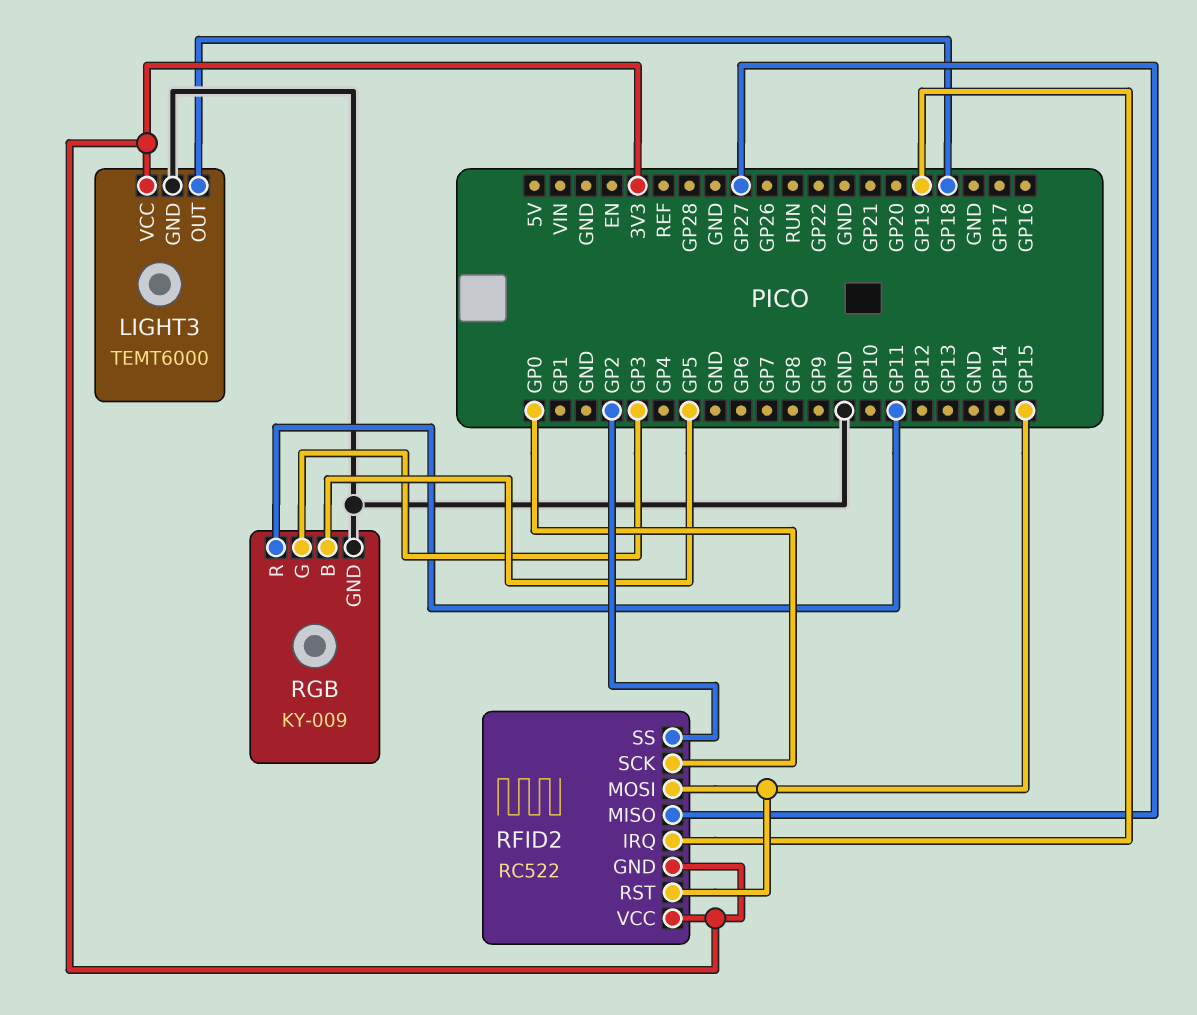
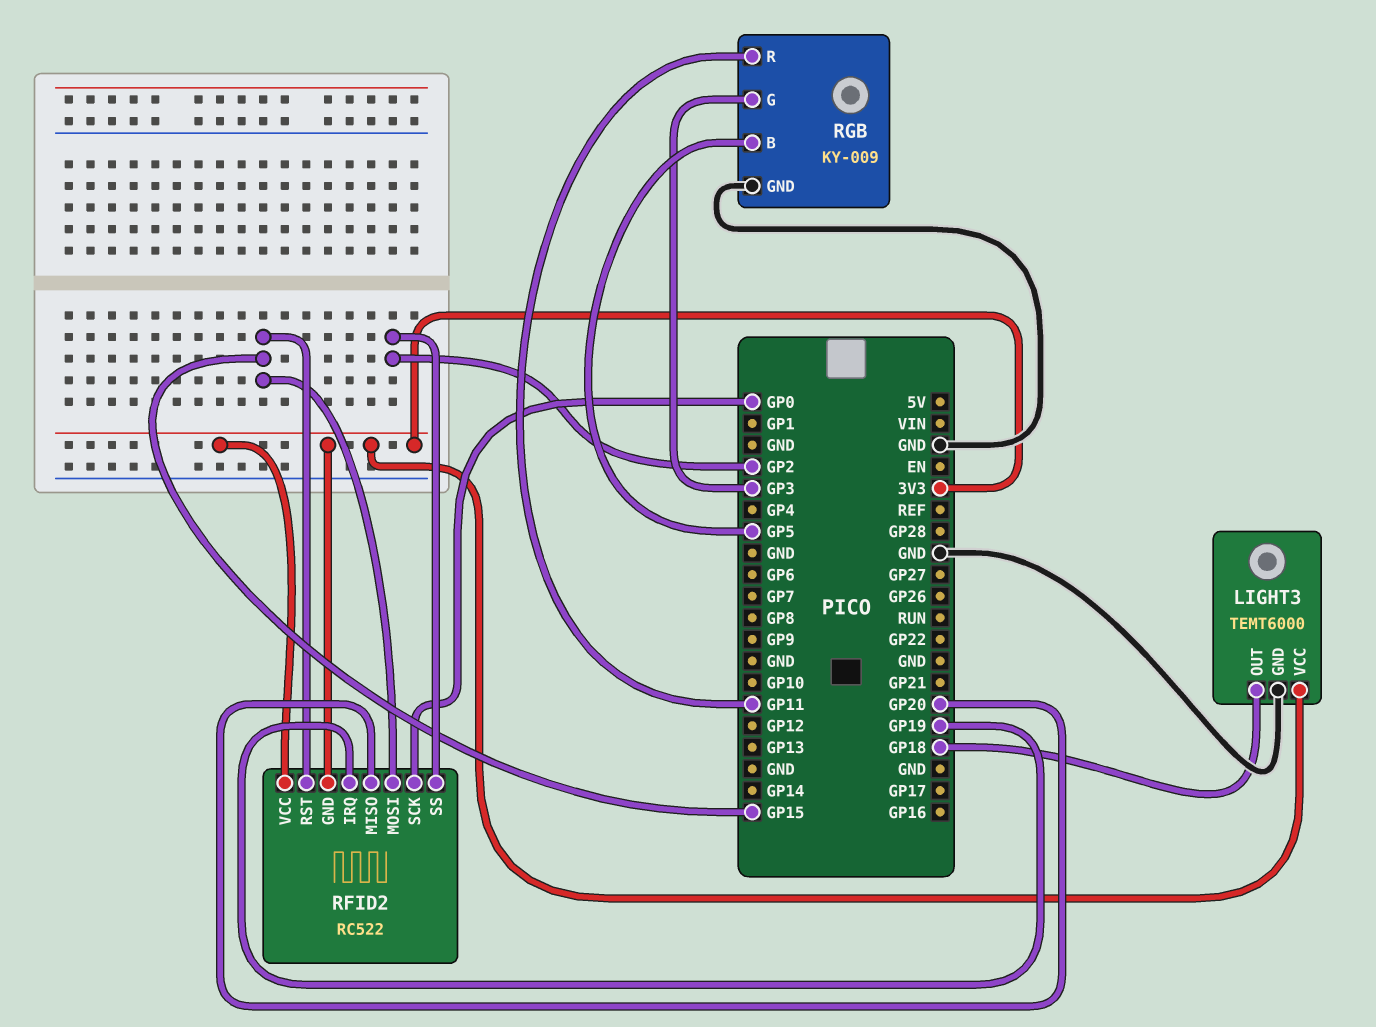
RFID2 pin MISO: GP27 -> GP20

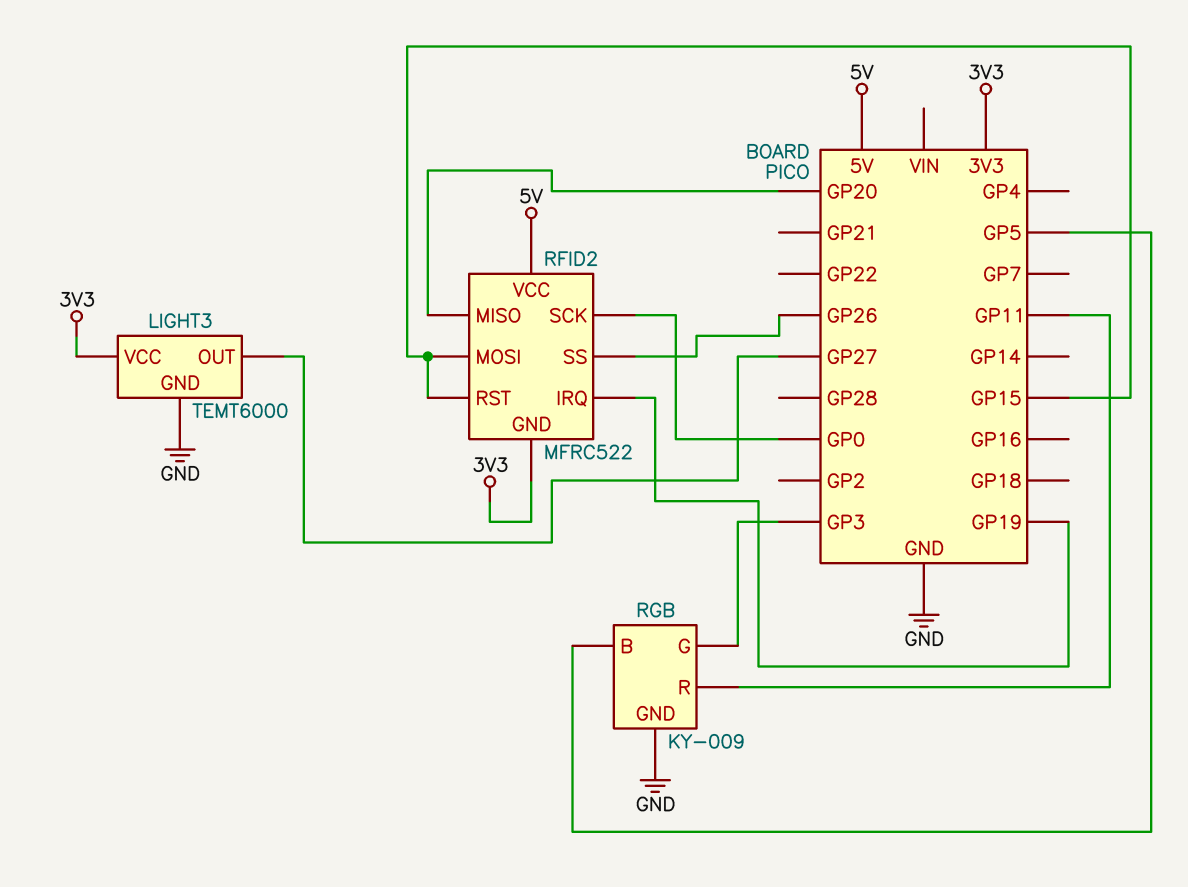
LIGHT3 pin OUT: GP18 -> GP27
RFID2: RC522 -> MFRC522
RFID2 pin SS: GP2 -> GP26
RFID2 pin VCC: 3V3 -> 5V

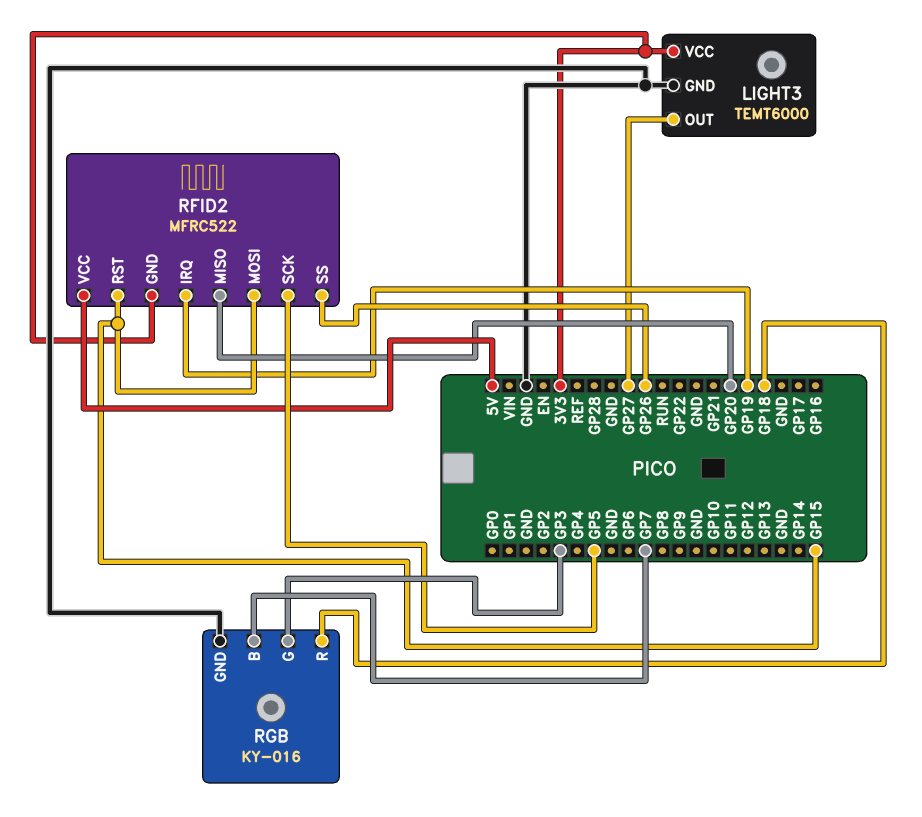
RFID2 pin SCK: GP0 -> GP5
RGB: KY-009 -> KY-016
RGB pin B: GP5 -> GP7
RGB pin R: GP11 -> GP18

